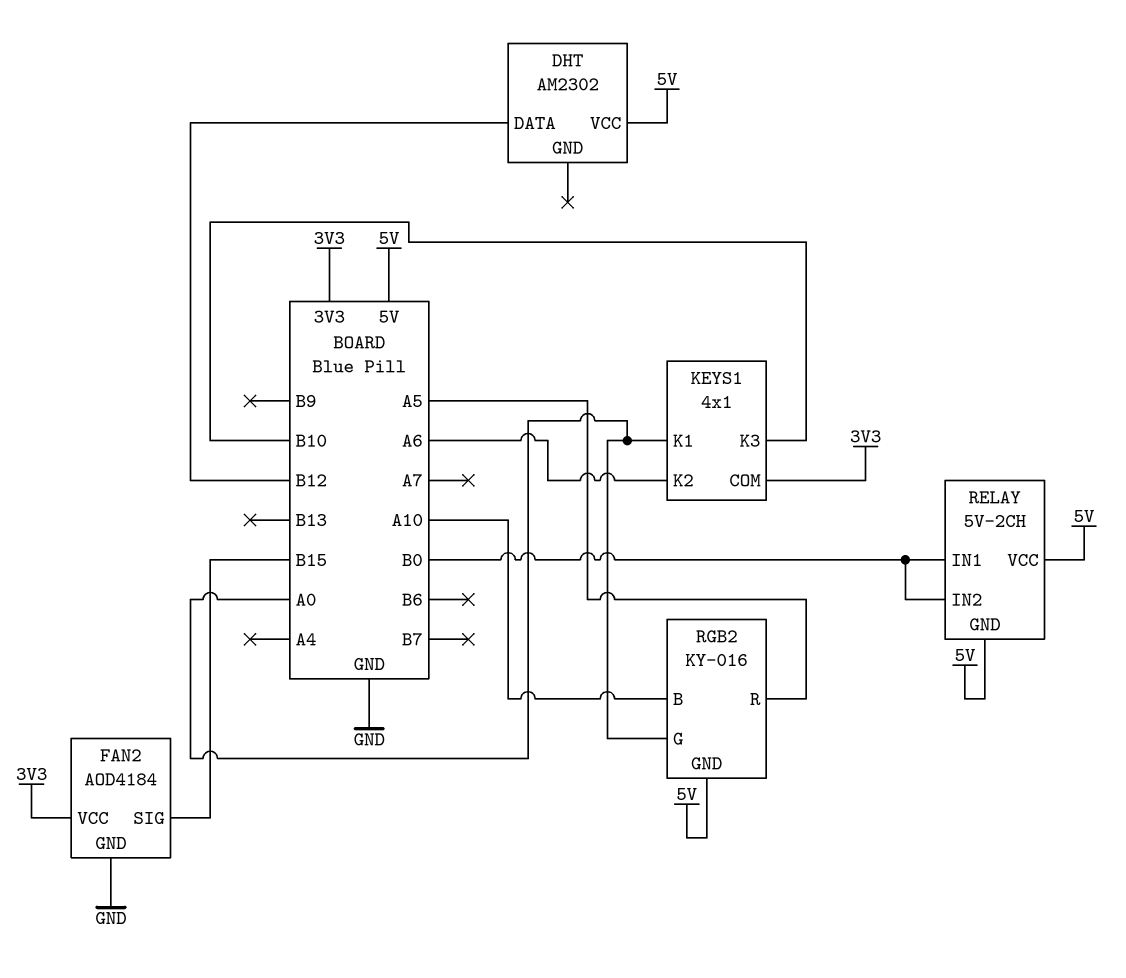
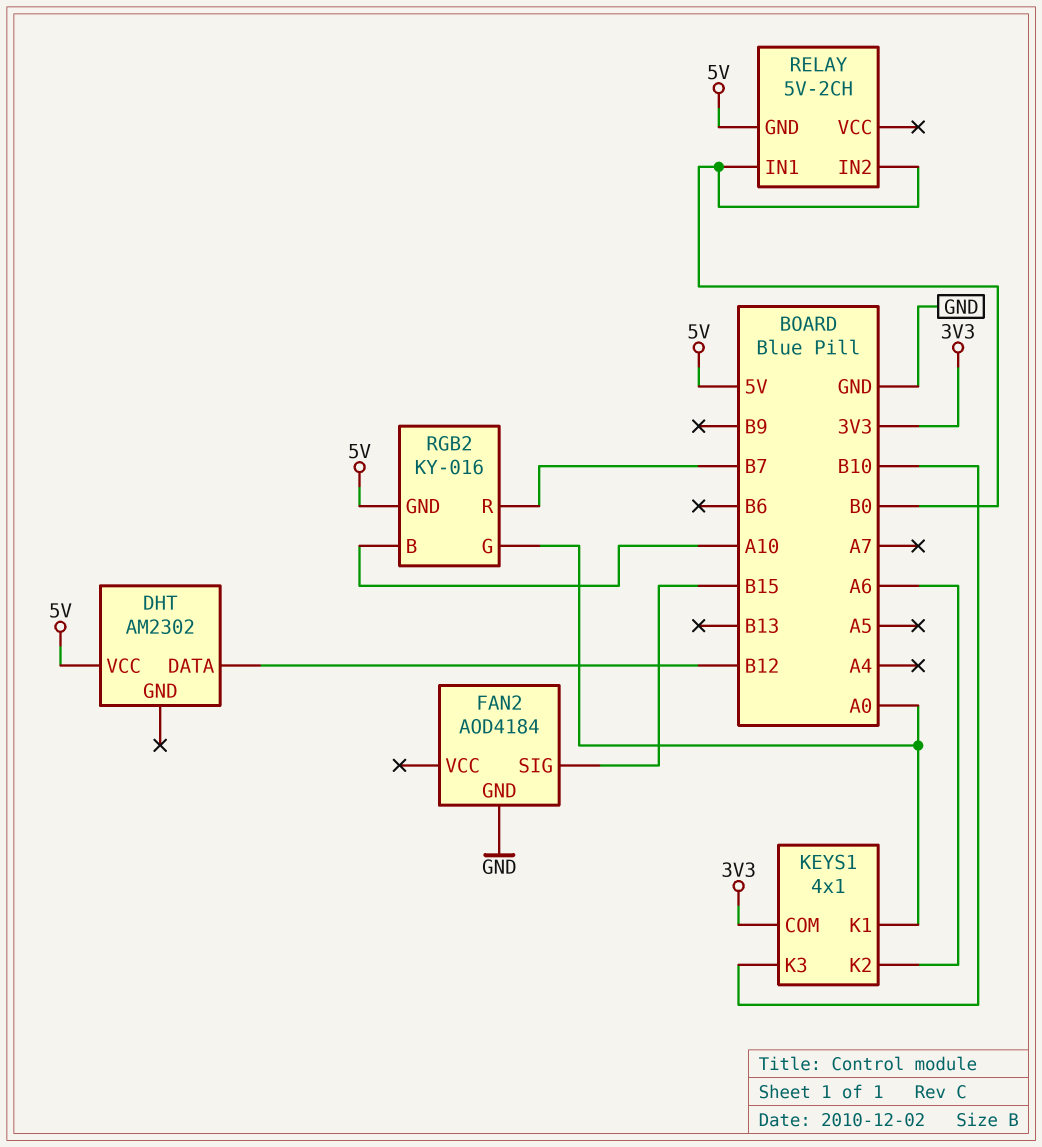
FAN2 pin VCC: 3V3 -> none
RELAY pin VCC: 5V -> none
RGB2 pin R: A5 -> B7

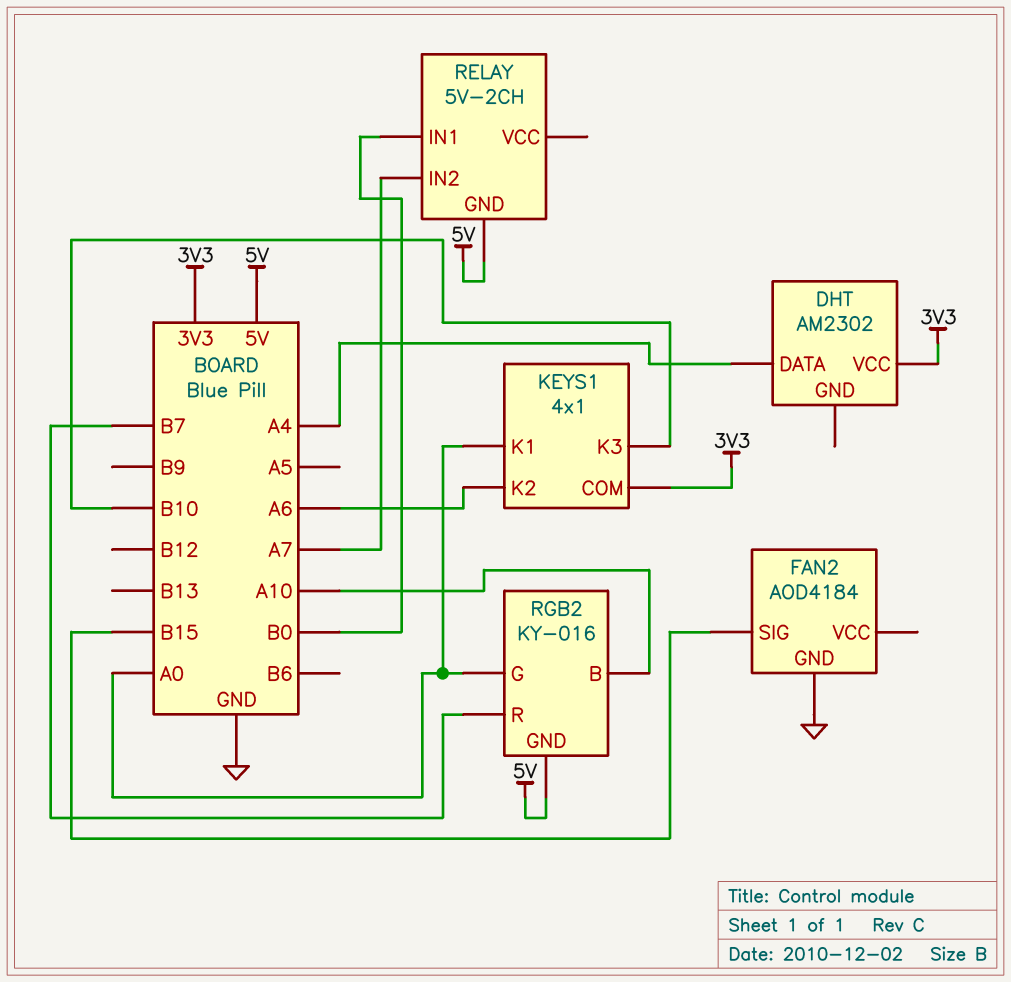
DHT pin DATA: B12 -> A4
DHT pin VCC: 5V -> 3V3
RELAY pin IN2: B0 -> A7

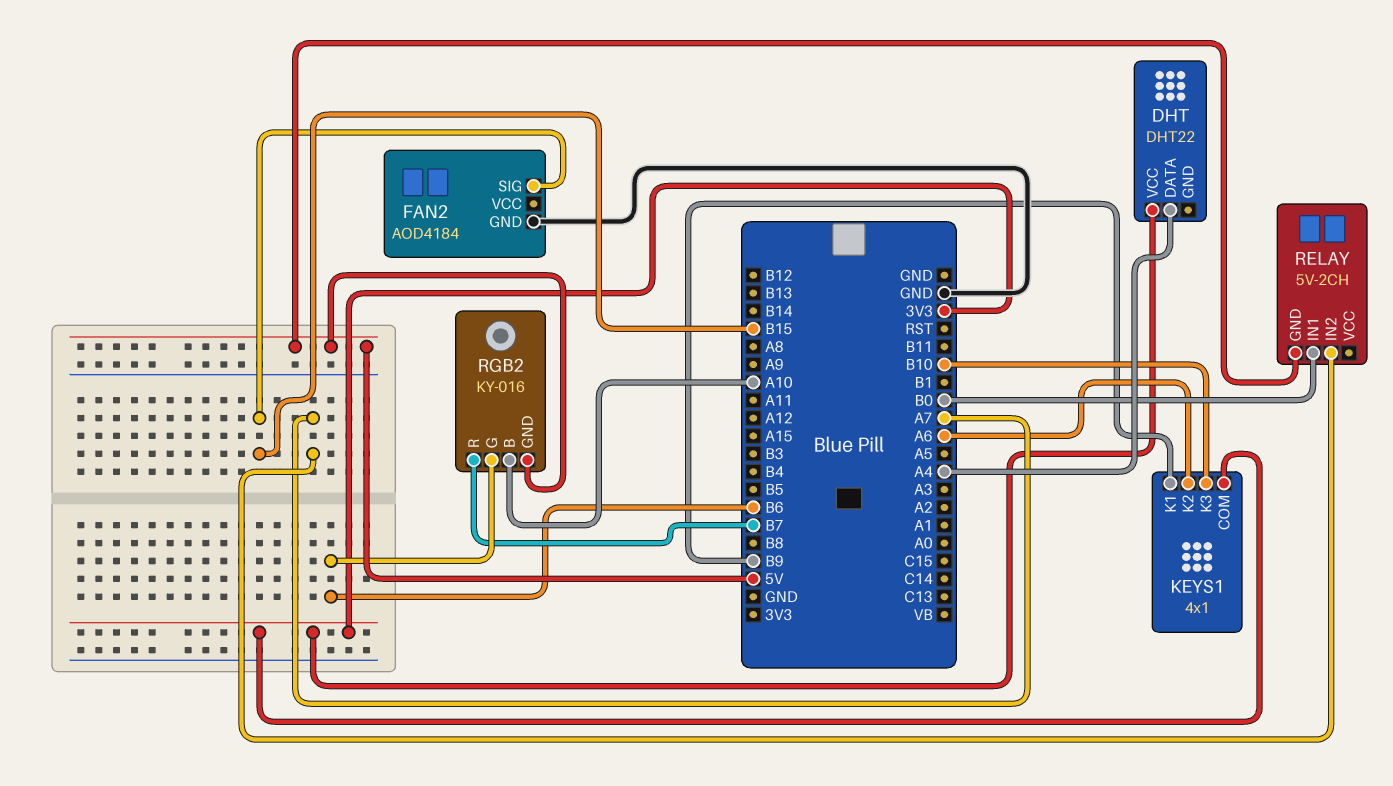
DHT: AM2302 -> DHT22
KEYS1 pin K1: A0 -> B9
RGB2 pin G: A0 -> B6

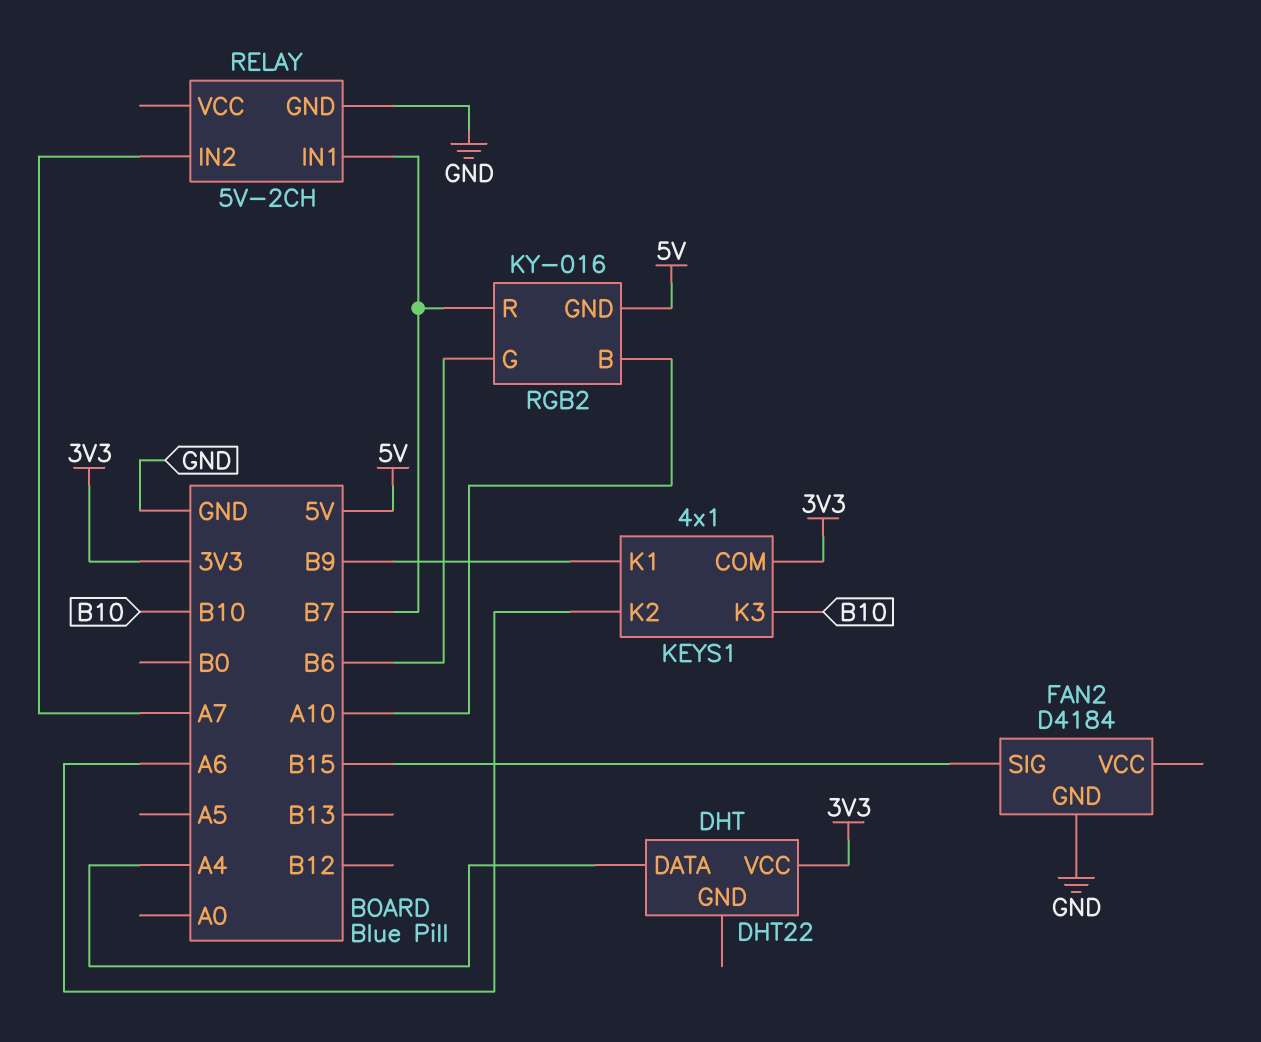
FAN2: AOD4184 -> D4184
RELAY pin GND: 5V -> GND
RELAY pin IN1: B0 -> B7

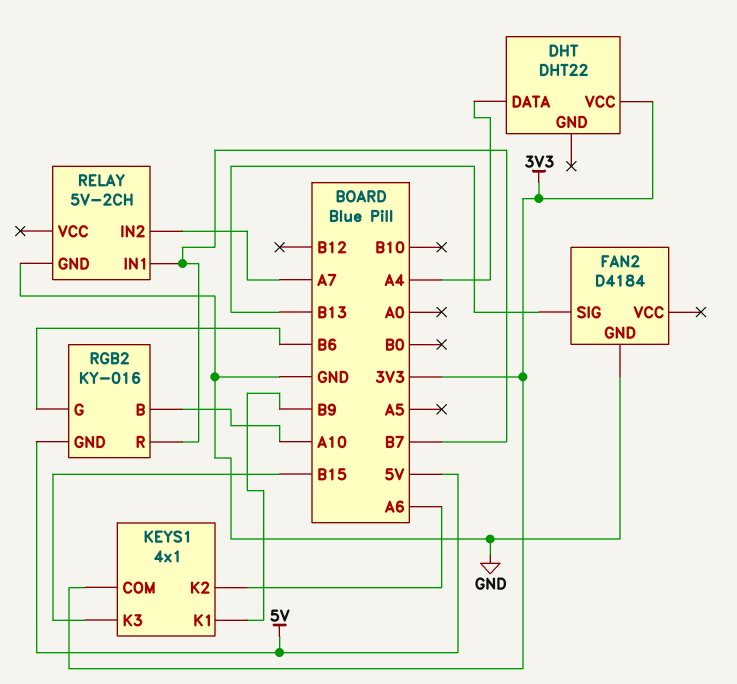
FAN2 pin SIG: B15 -> B13
KEYS1 pin K3: B10 -> B15

